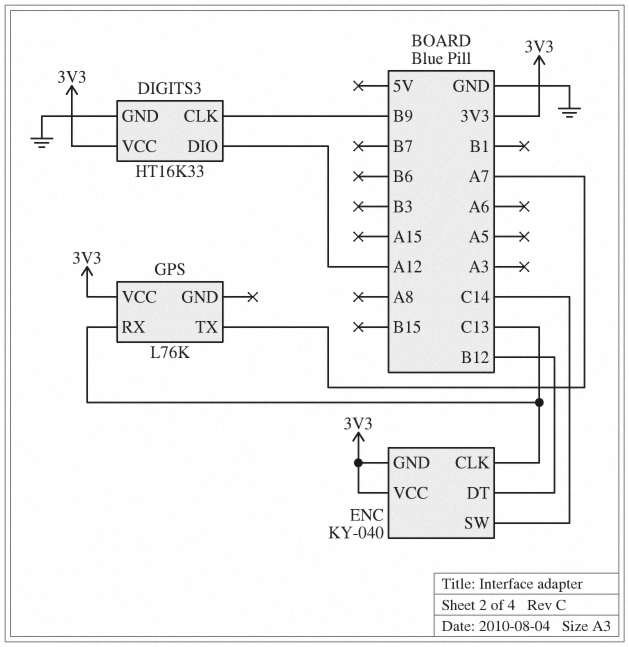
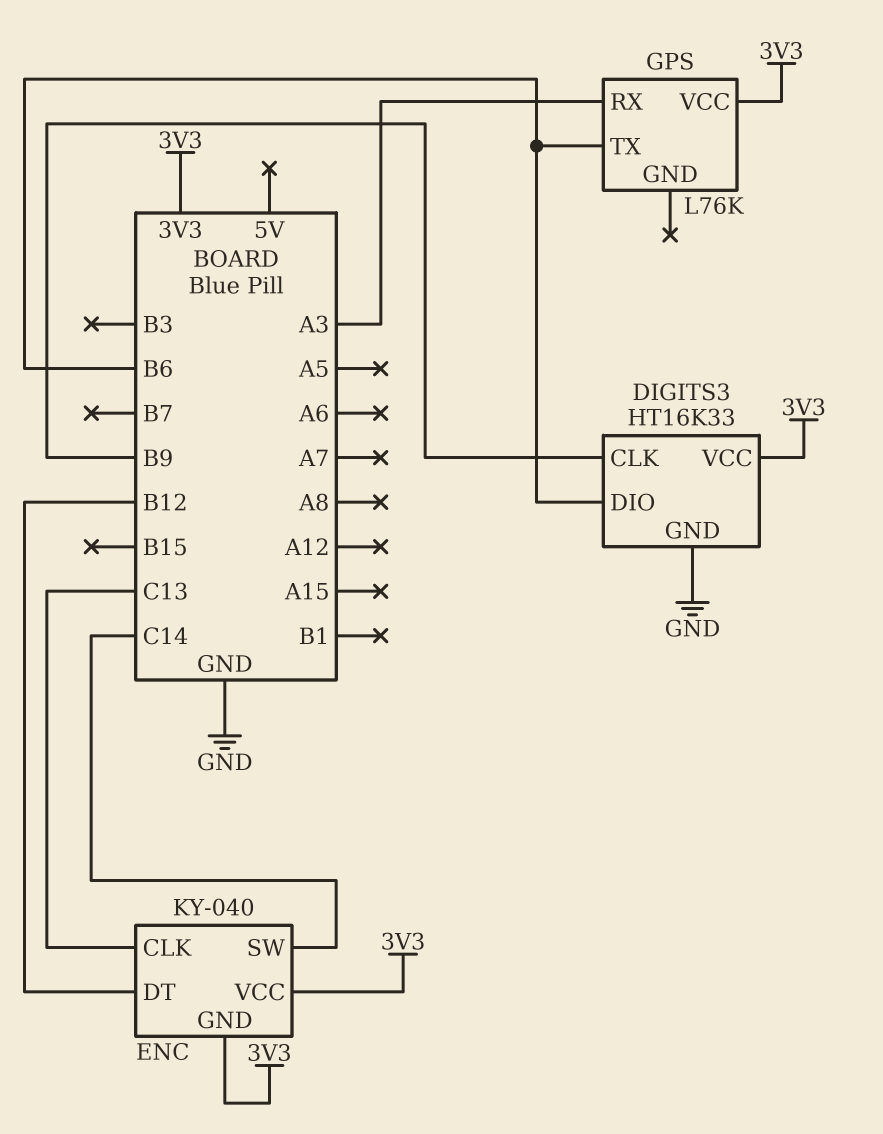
DIGITS3 pin DIO: A12 -> B6
GPS pin RX: C13 -> A3
GPS pin TX: A7 -> B6

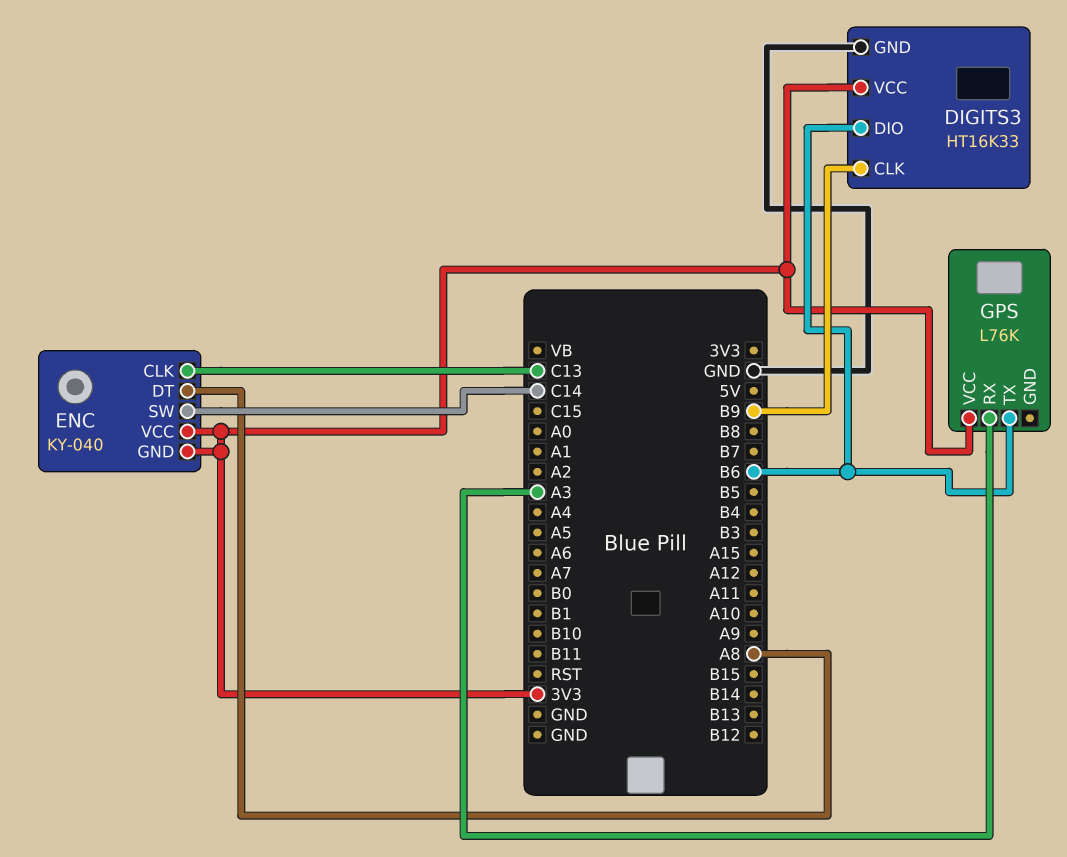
ENC pin DT: B12 -> A8

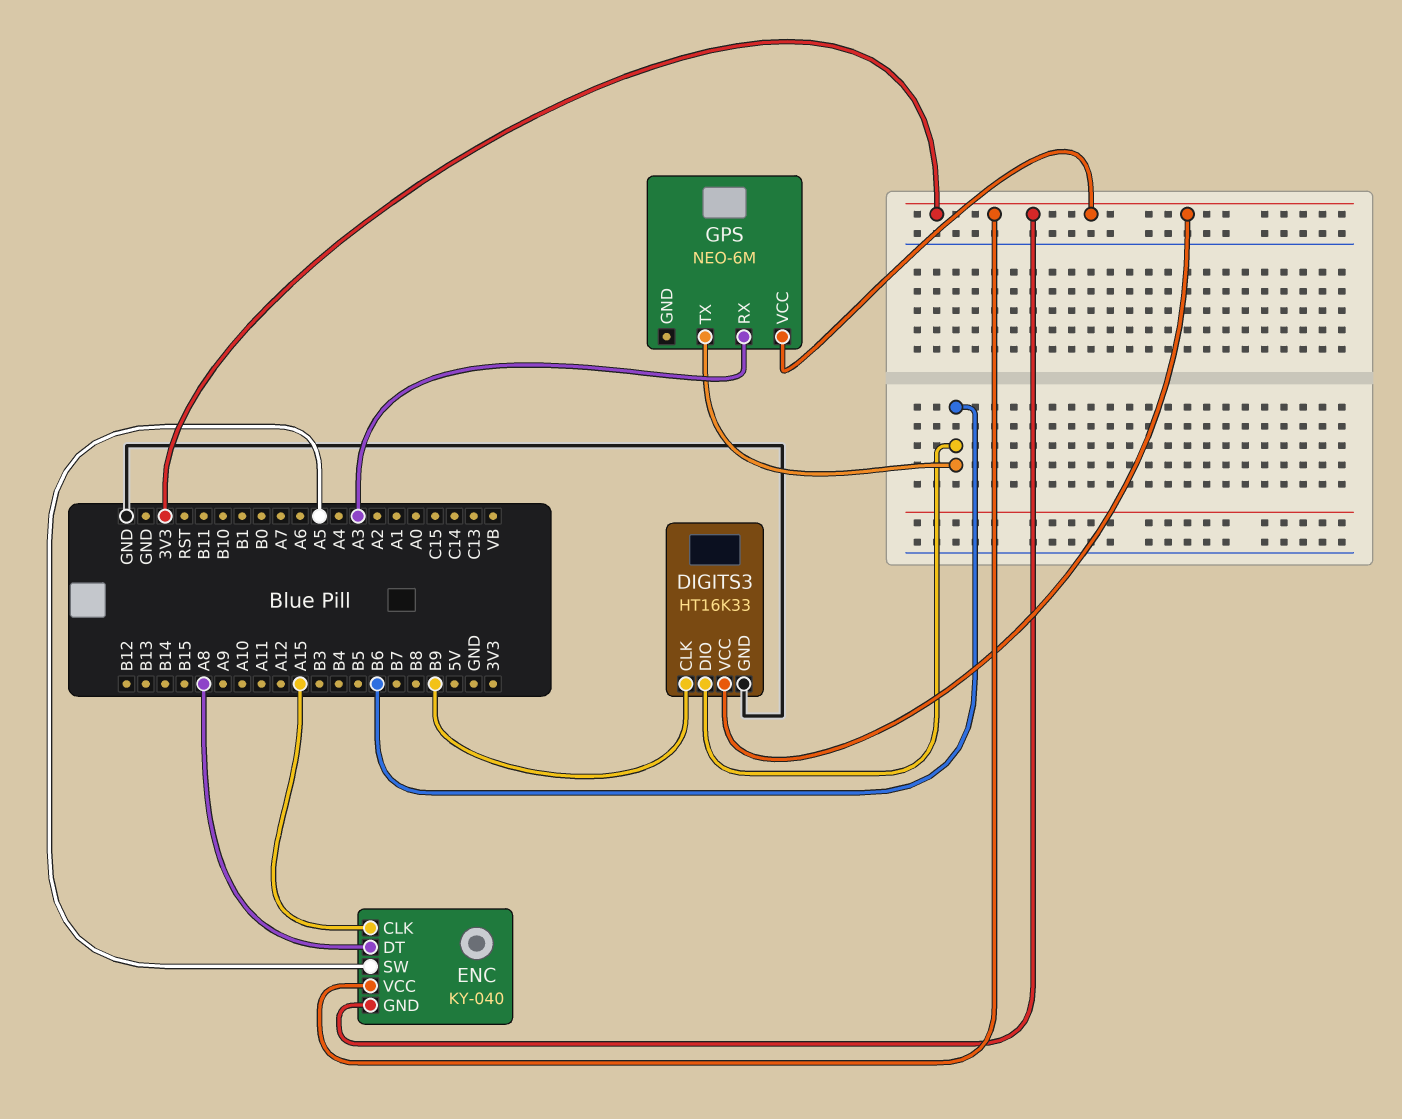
ENC pin CLK: C13 -> A15
ENC pin SW: C14 -> A5
GPS: L76K -> NEO-6M

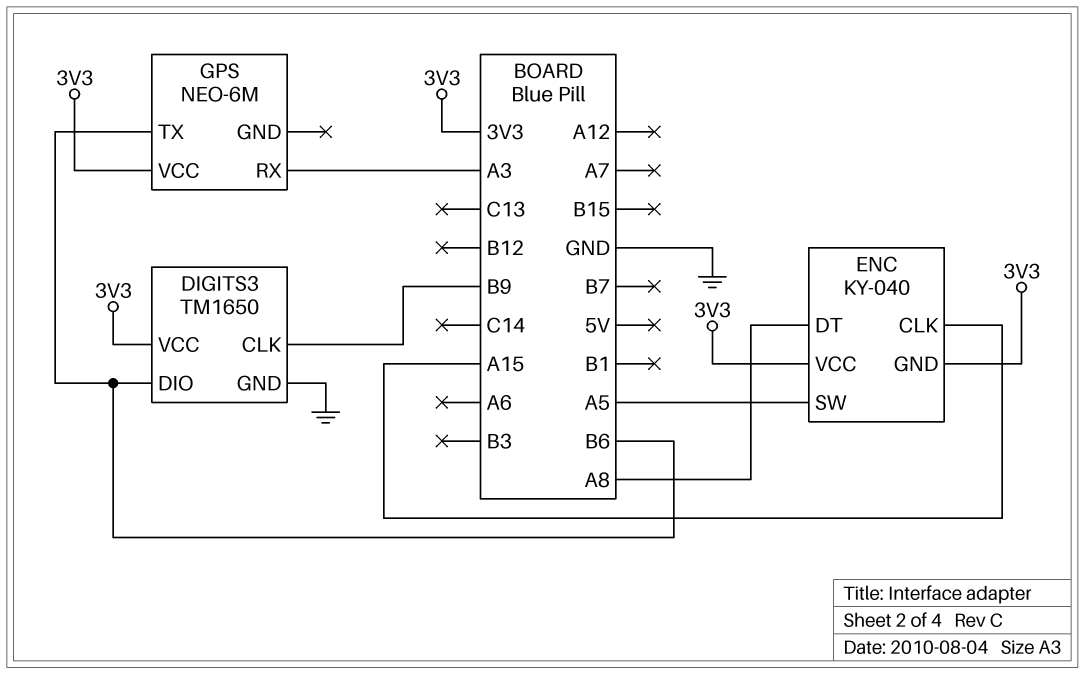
DIGITS3: HT16K33 -> TM1650

